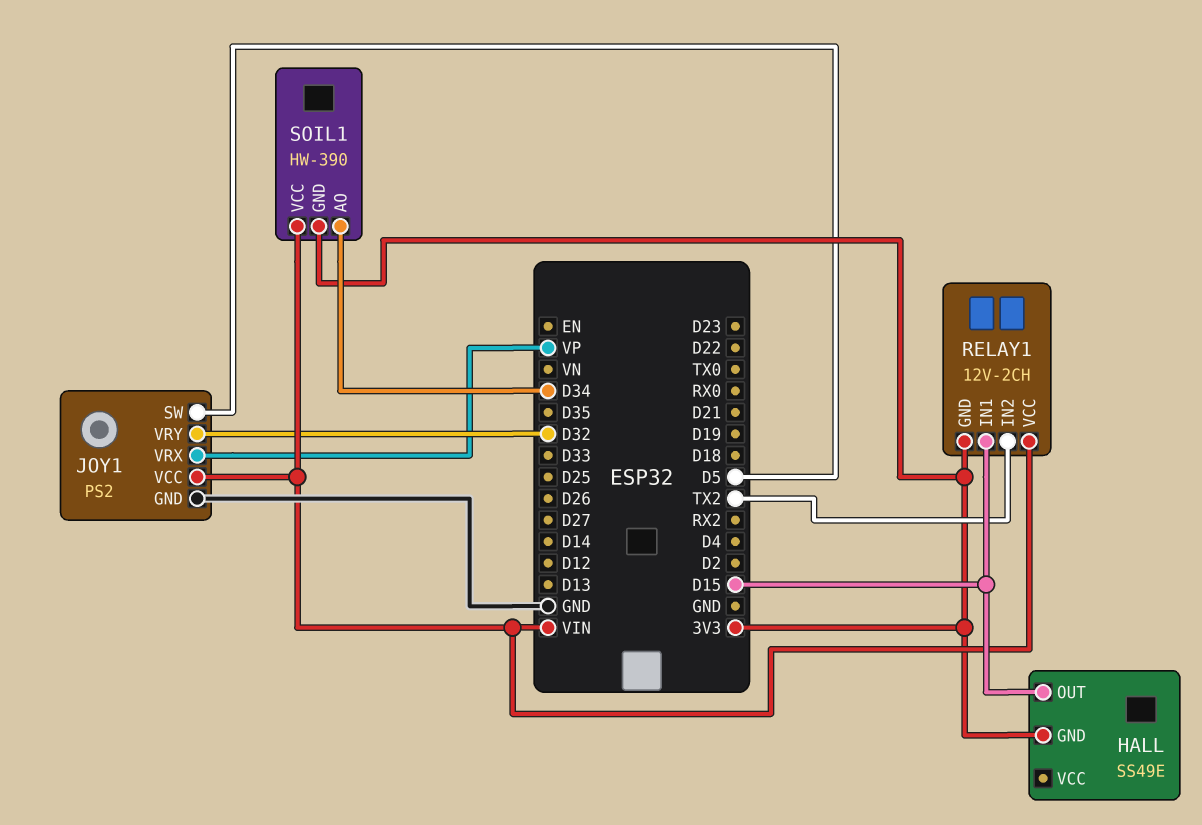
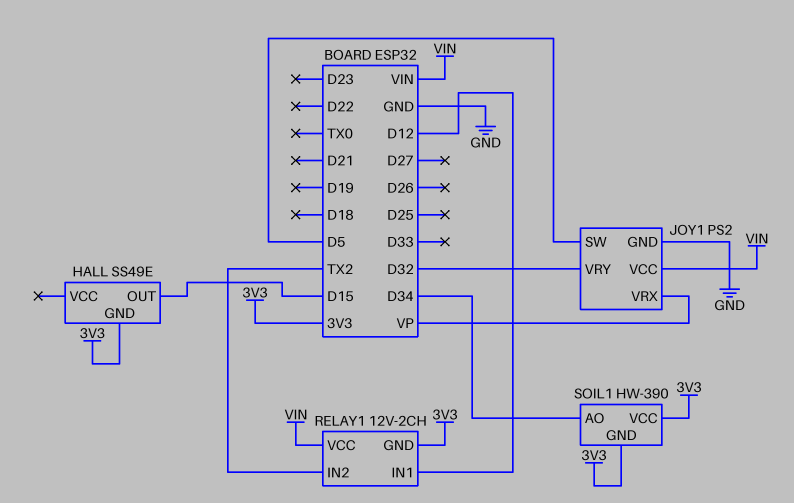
RELAY1 pin IN1: D15 -> D12
SOIL1 pin VCC: VIN -> 3V3

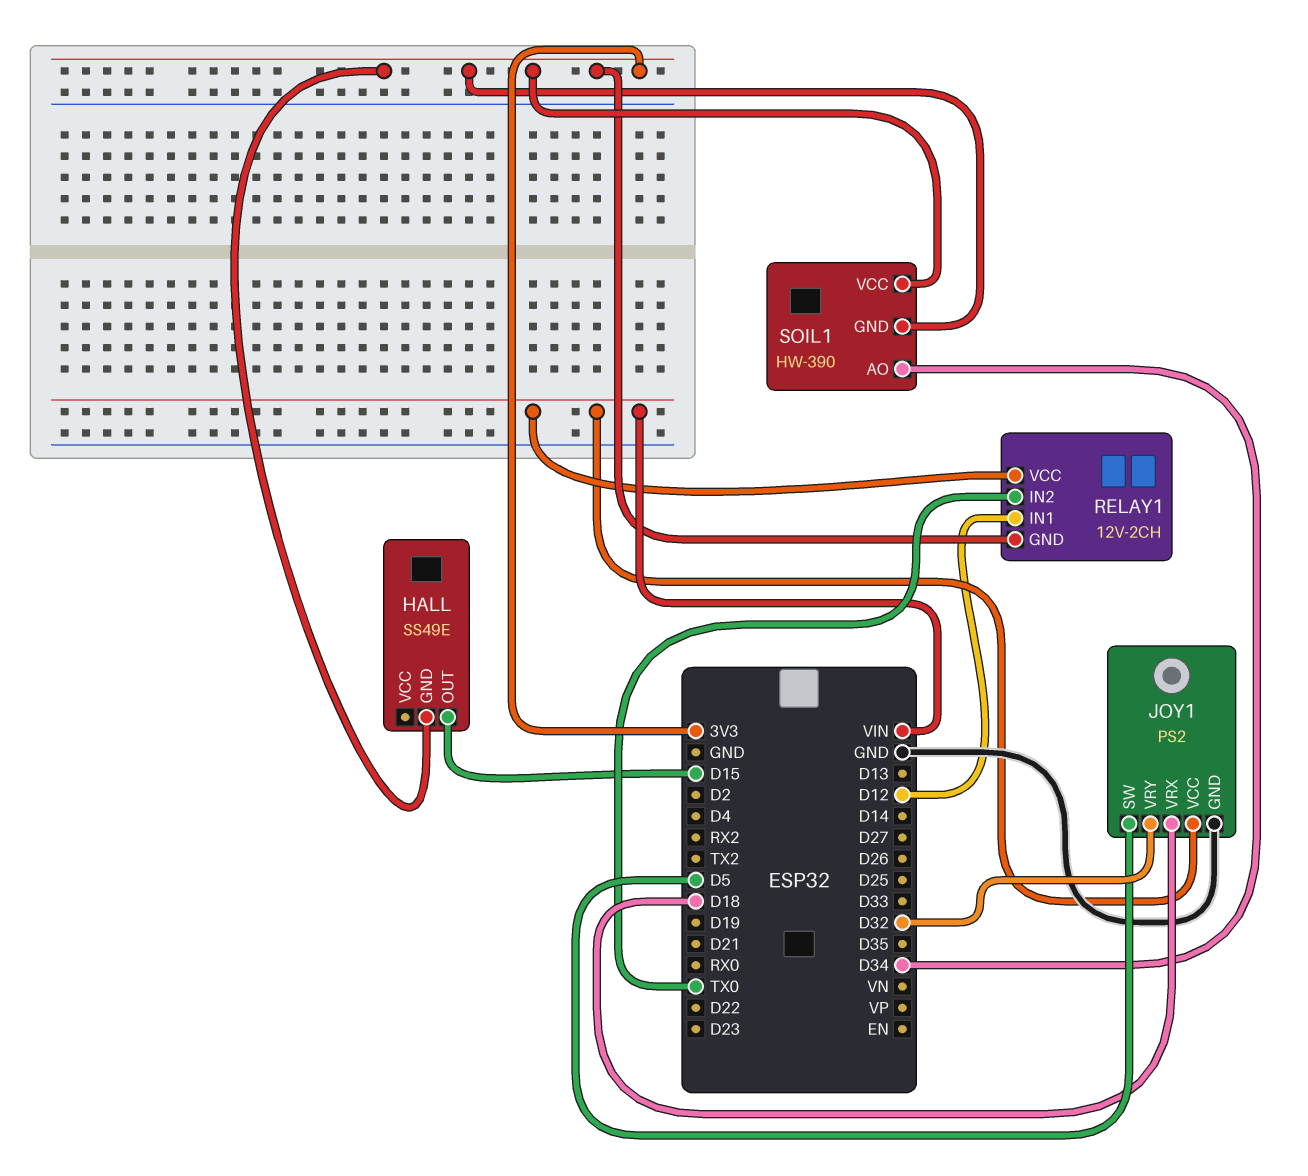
JOY1 pin VRX: VP -> D18
RELAY1 pin IN2: TX2 -> TX0

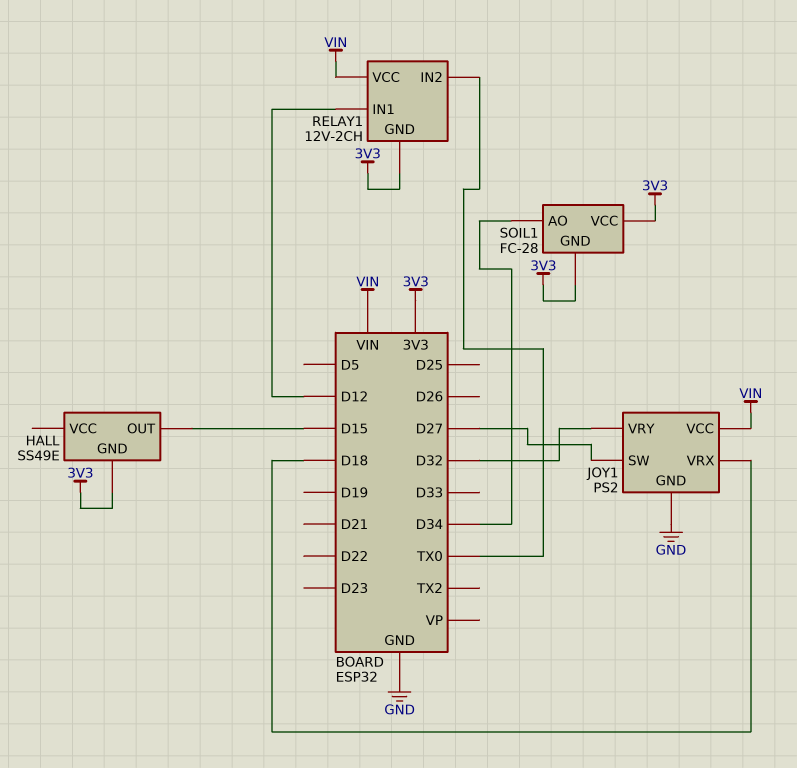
JOY1 pin SW: D5 -> D27
SOIL1: HW-390 -> FC-28

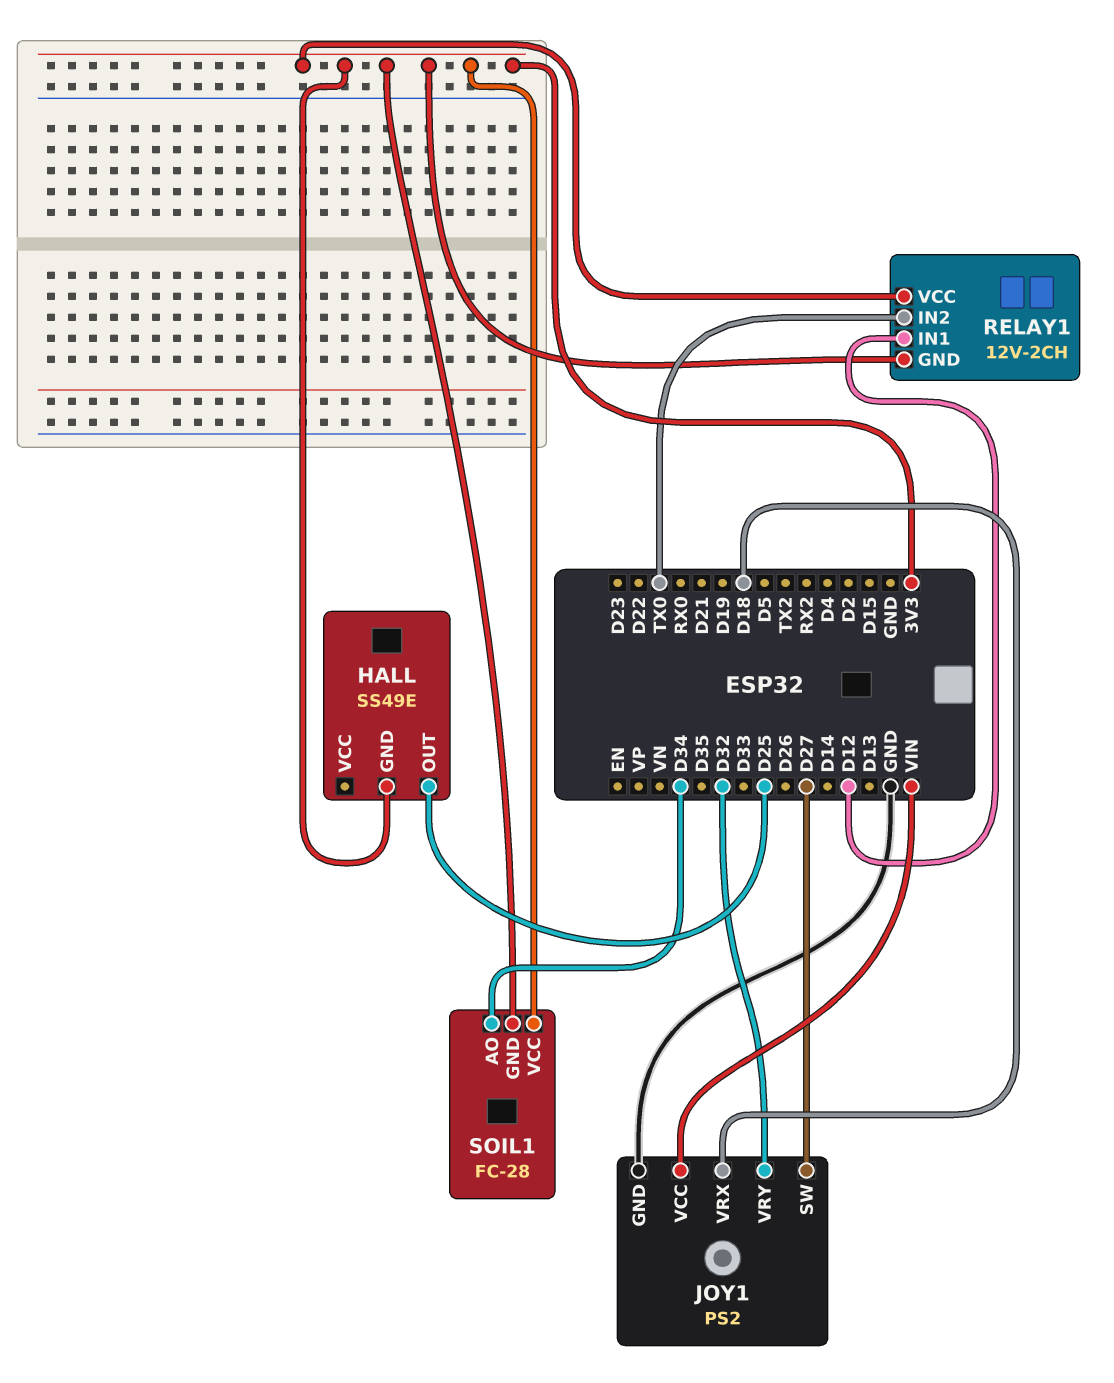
HALL pin OUT: D15 -> D25
RELAY1 pin VCC: VIN -> 3V3

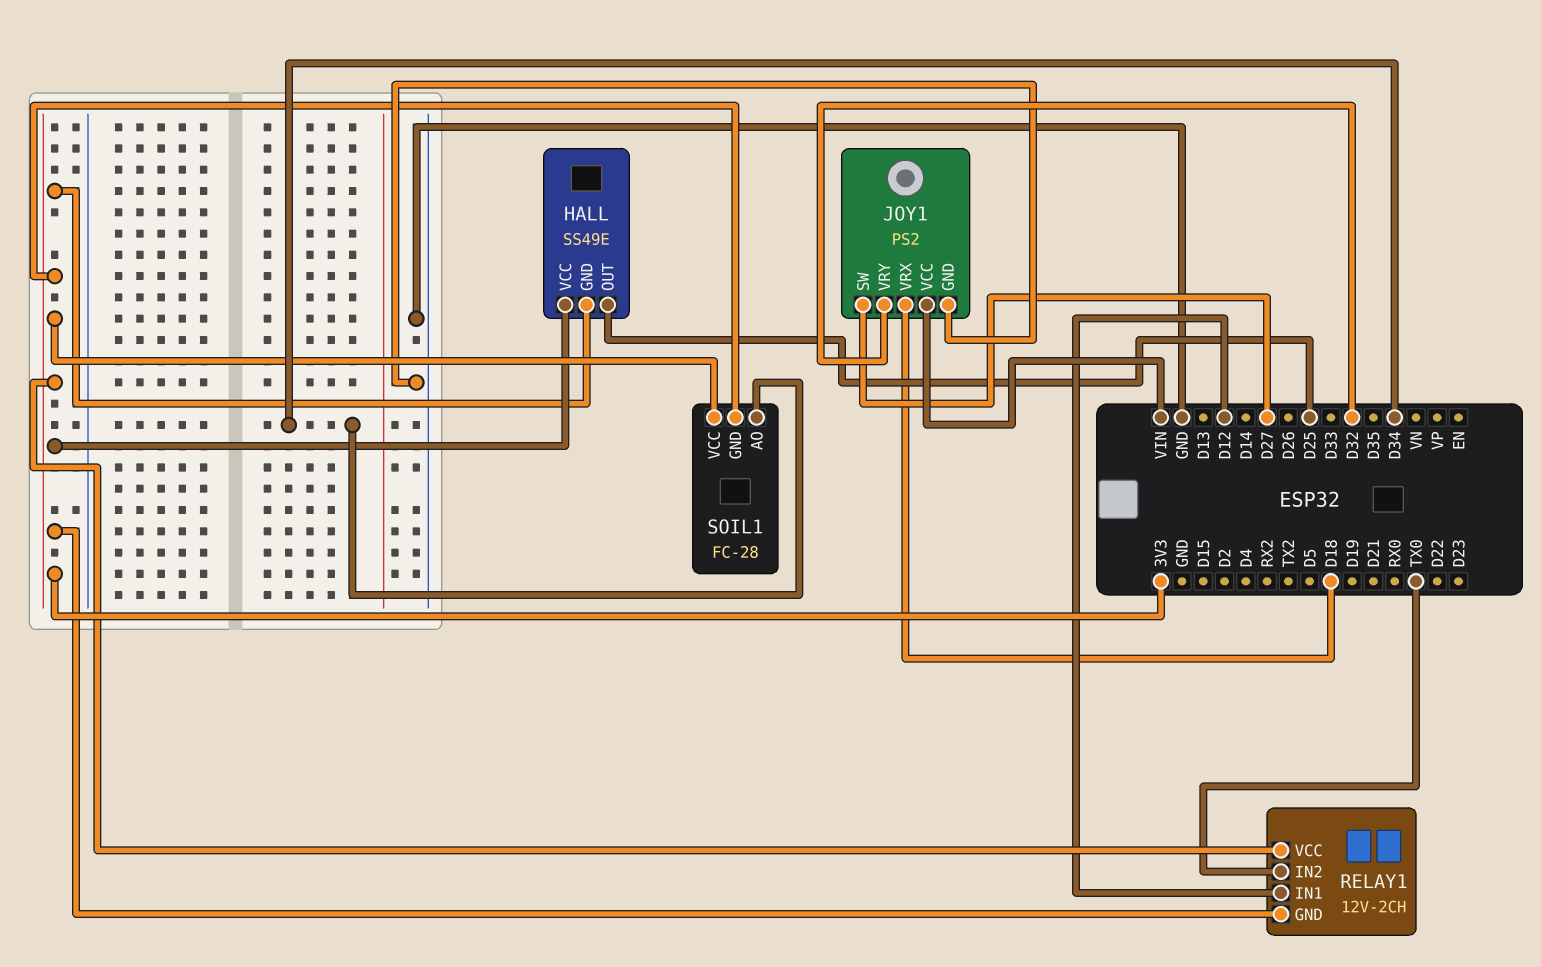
HALL pin VCC: none -> 3V3

